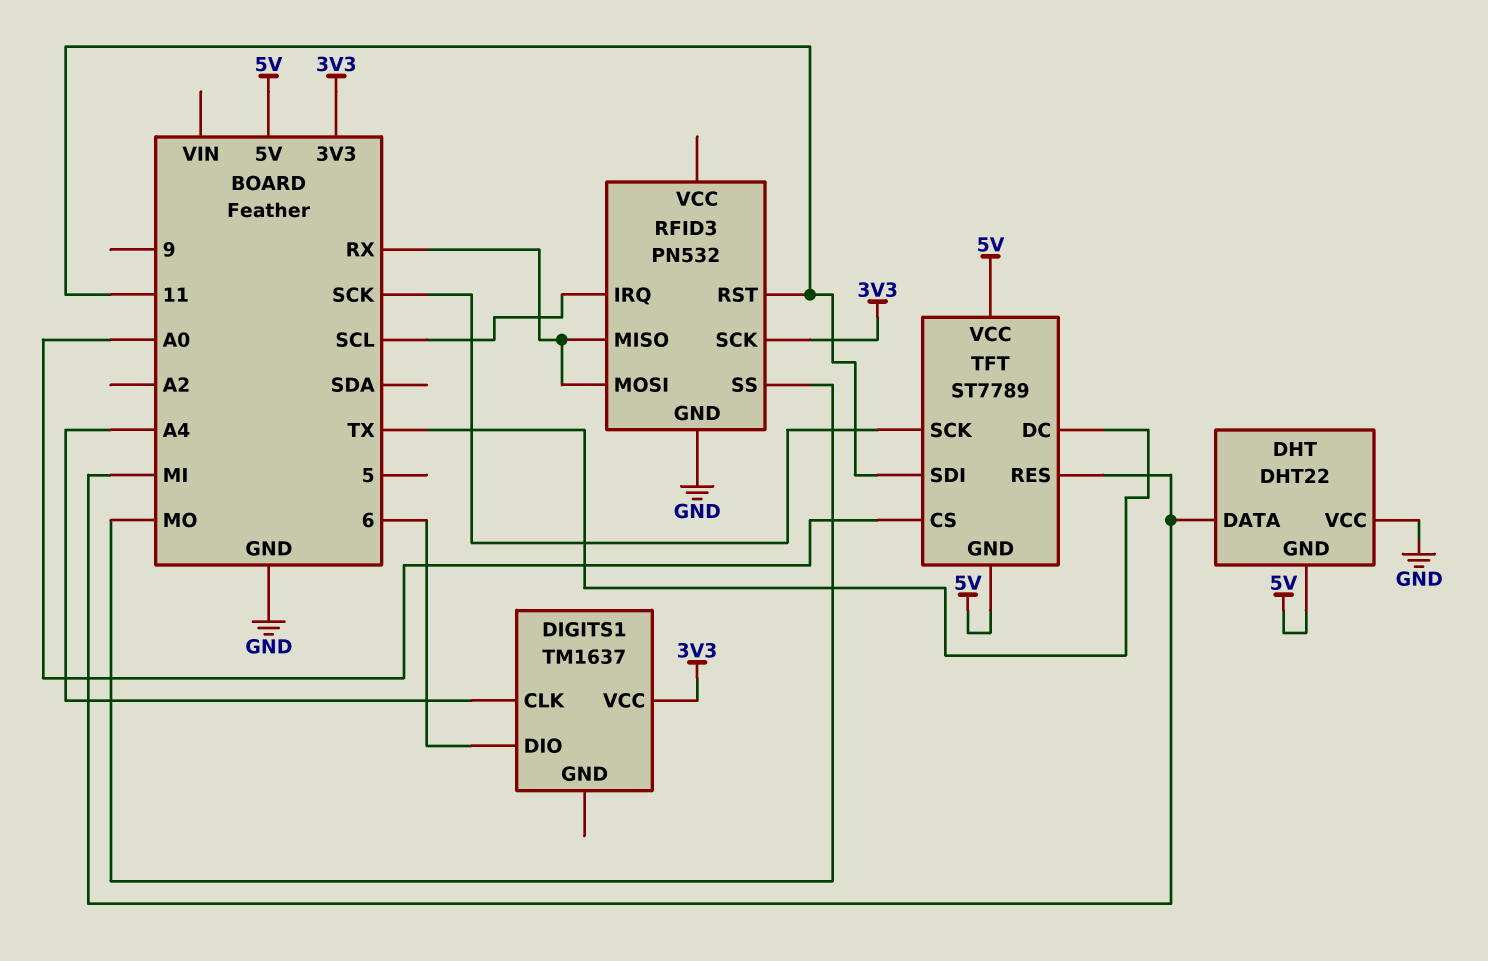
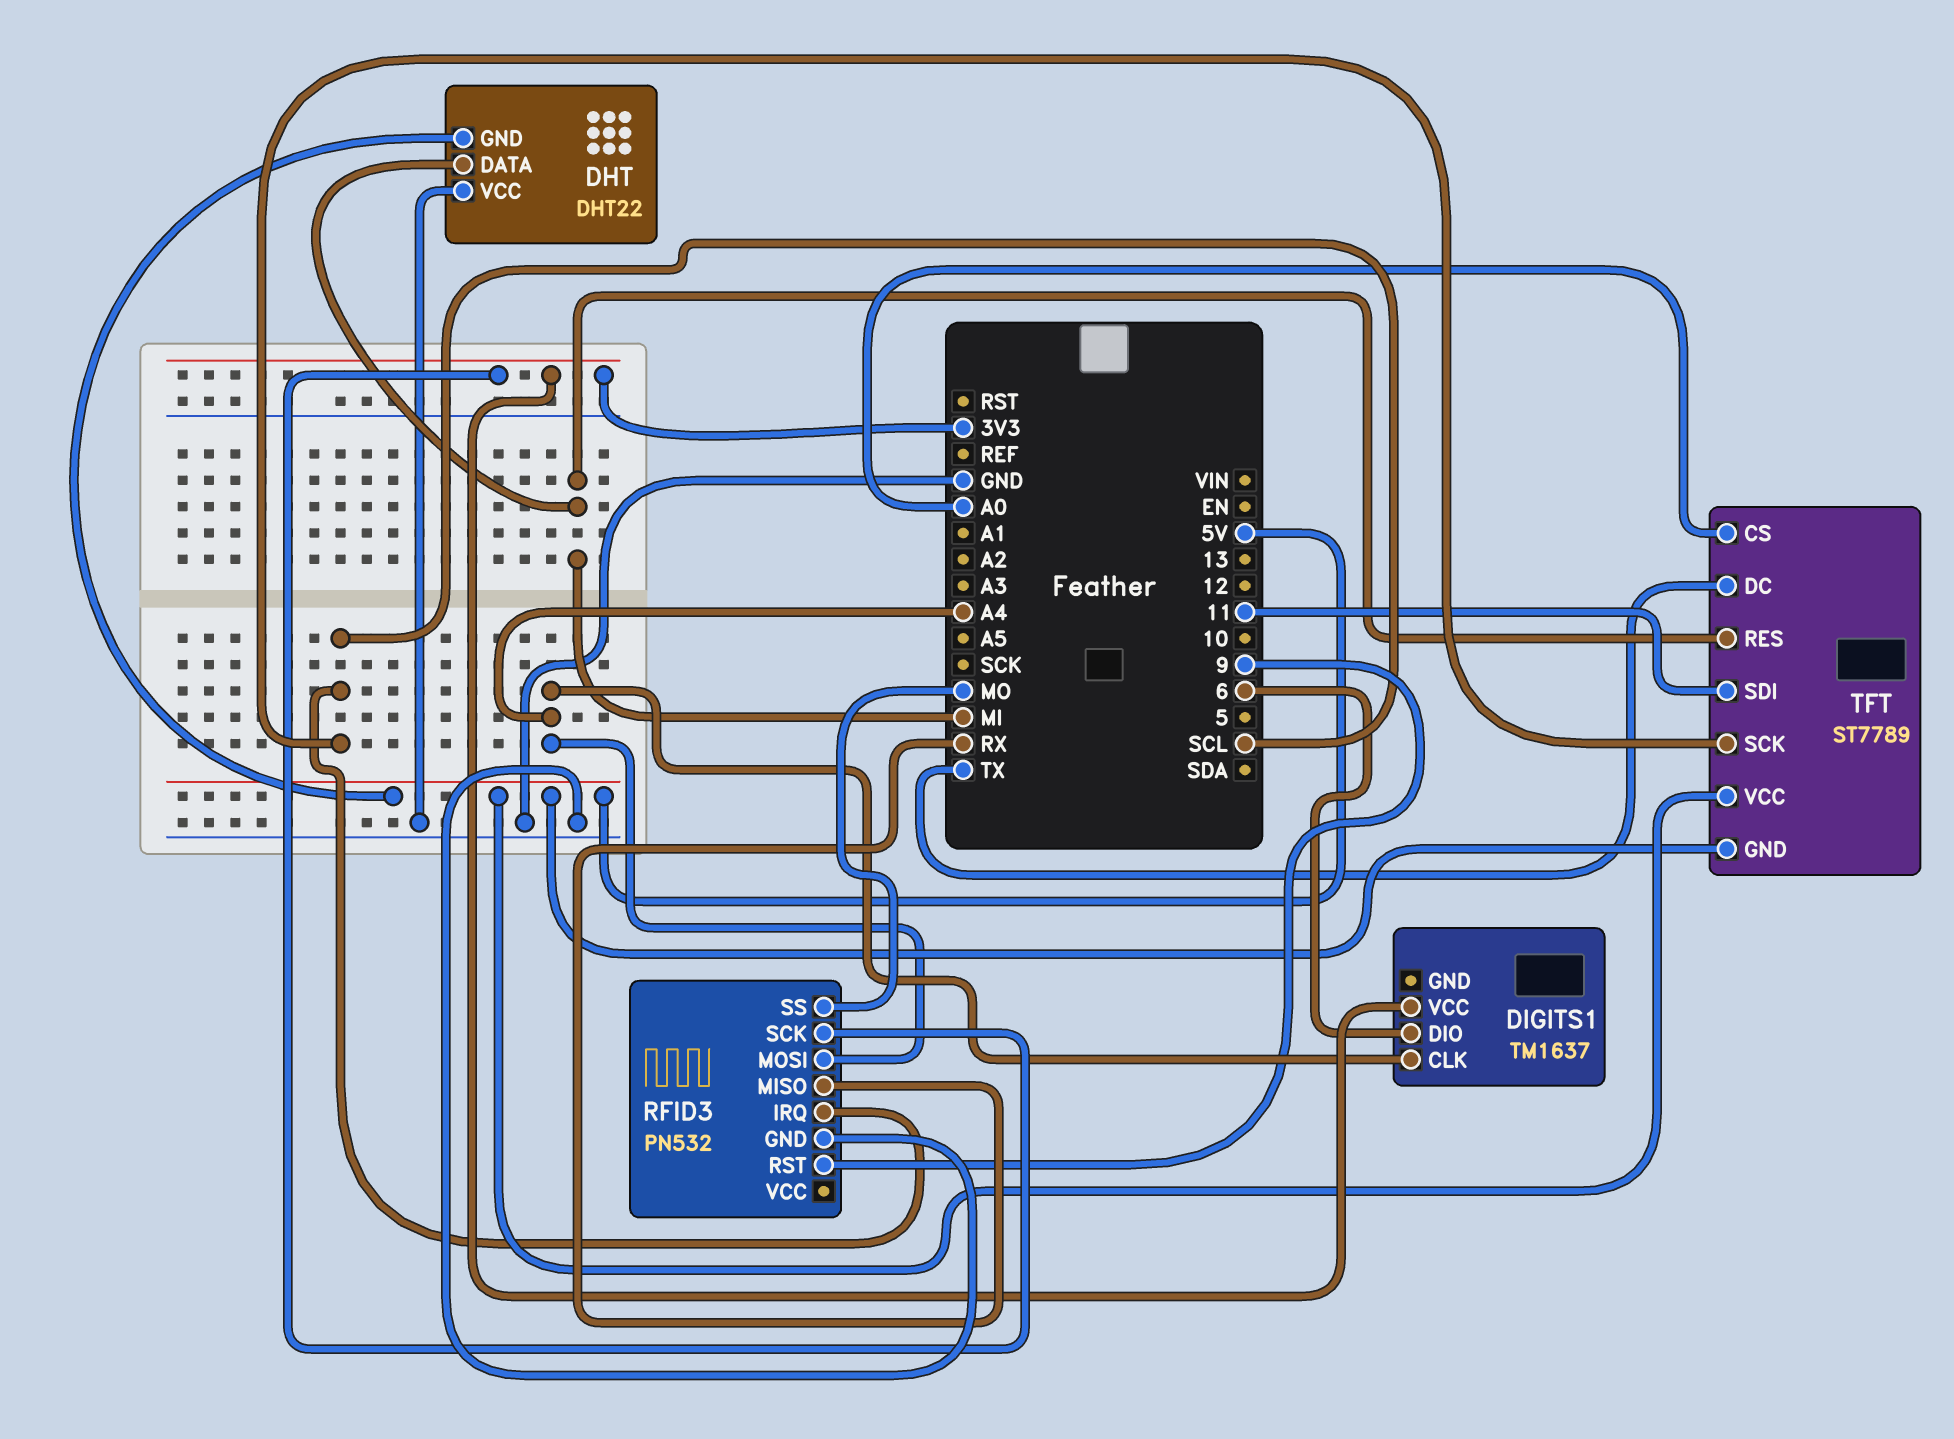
RFID3 pin MOSI: RX -> A4
RFID3 pin RST: 11 -> 9
TFT pin SCK: SCK -> SCL

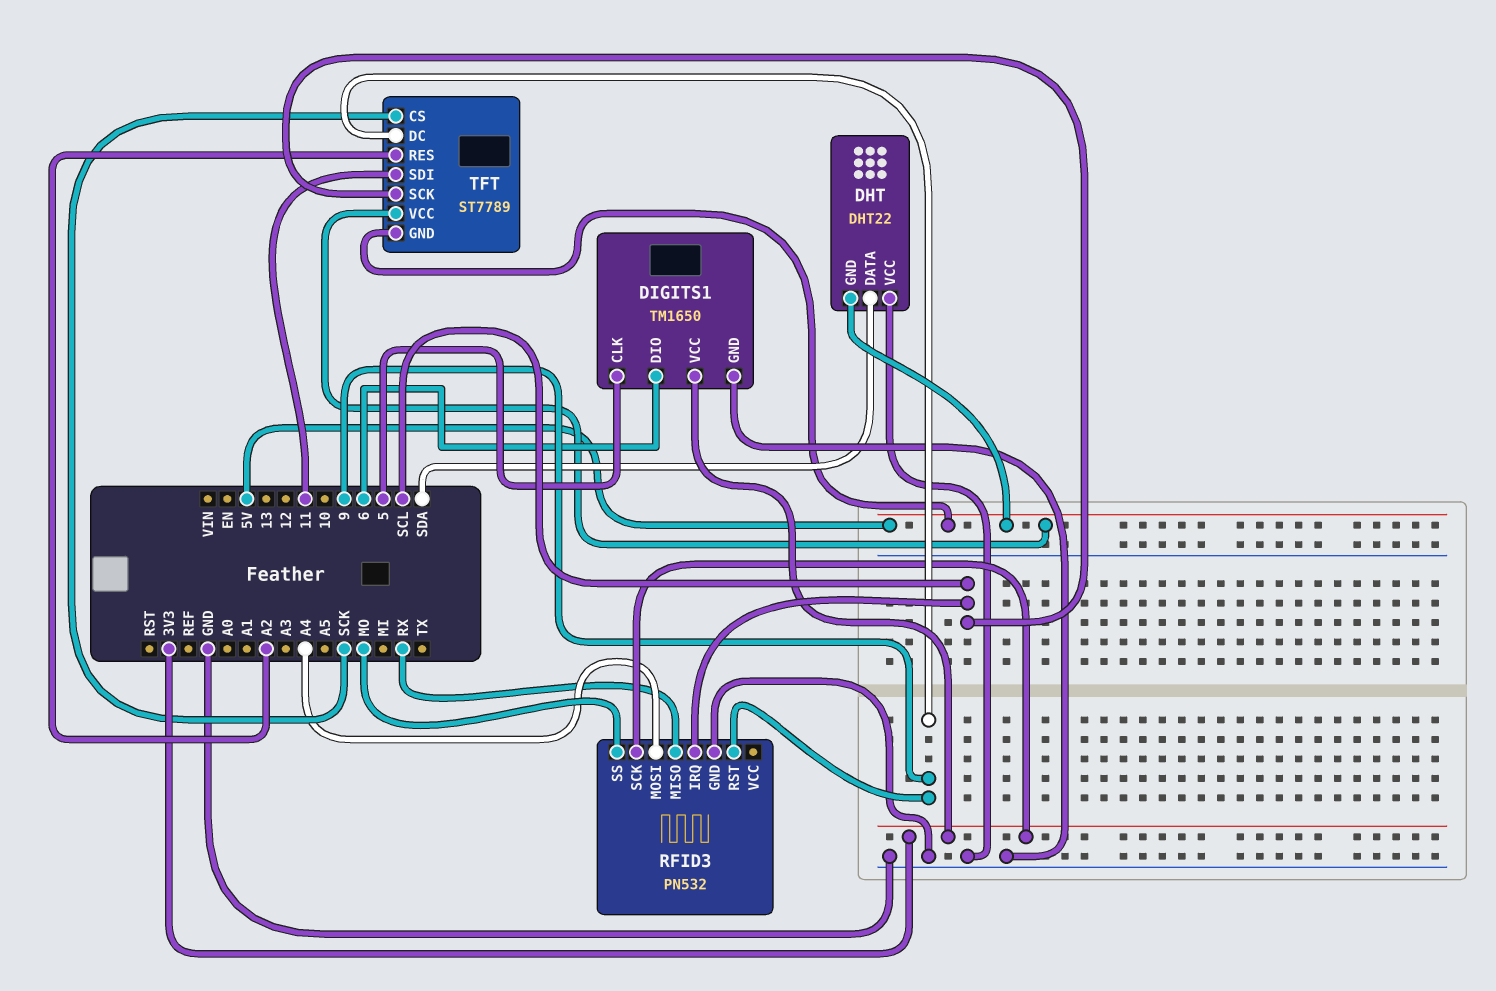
DHT pin DATA: MI -> SDA
DIGITS1: TM1637 -> TM1650
DIGITS1 pin CLK: A4 -> 5
DIGITS1 pin GND: none -> GND
TFT pin CS: A0 -> SCK
TFT pin DC: TX -> 9
TFT pin RES: MI -> A2

